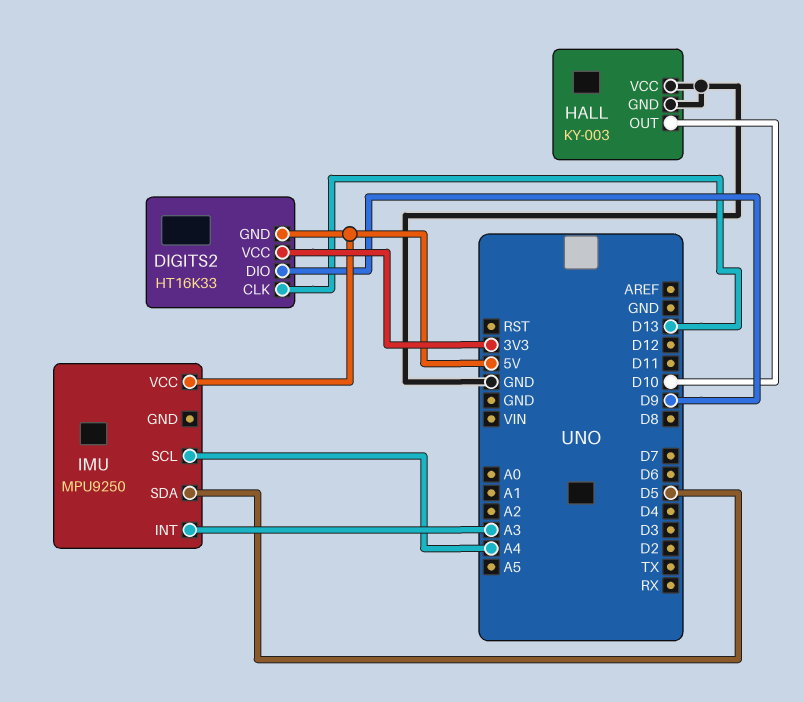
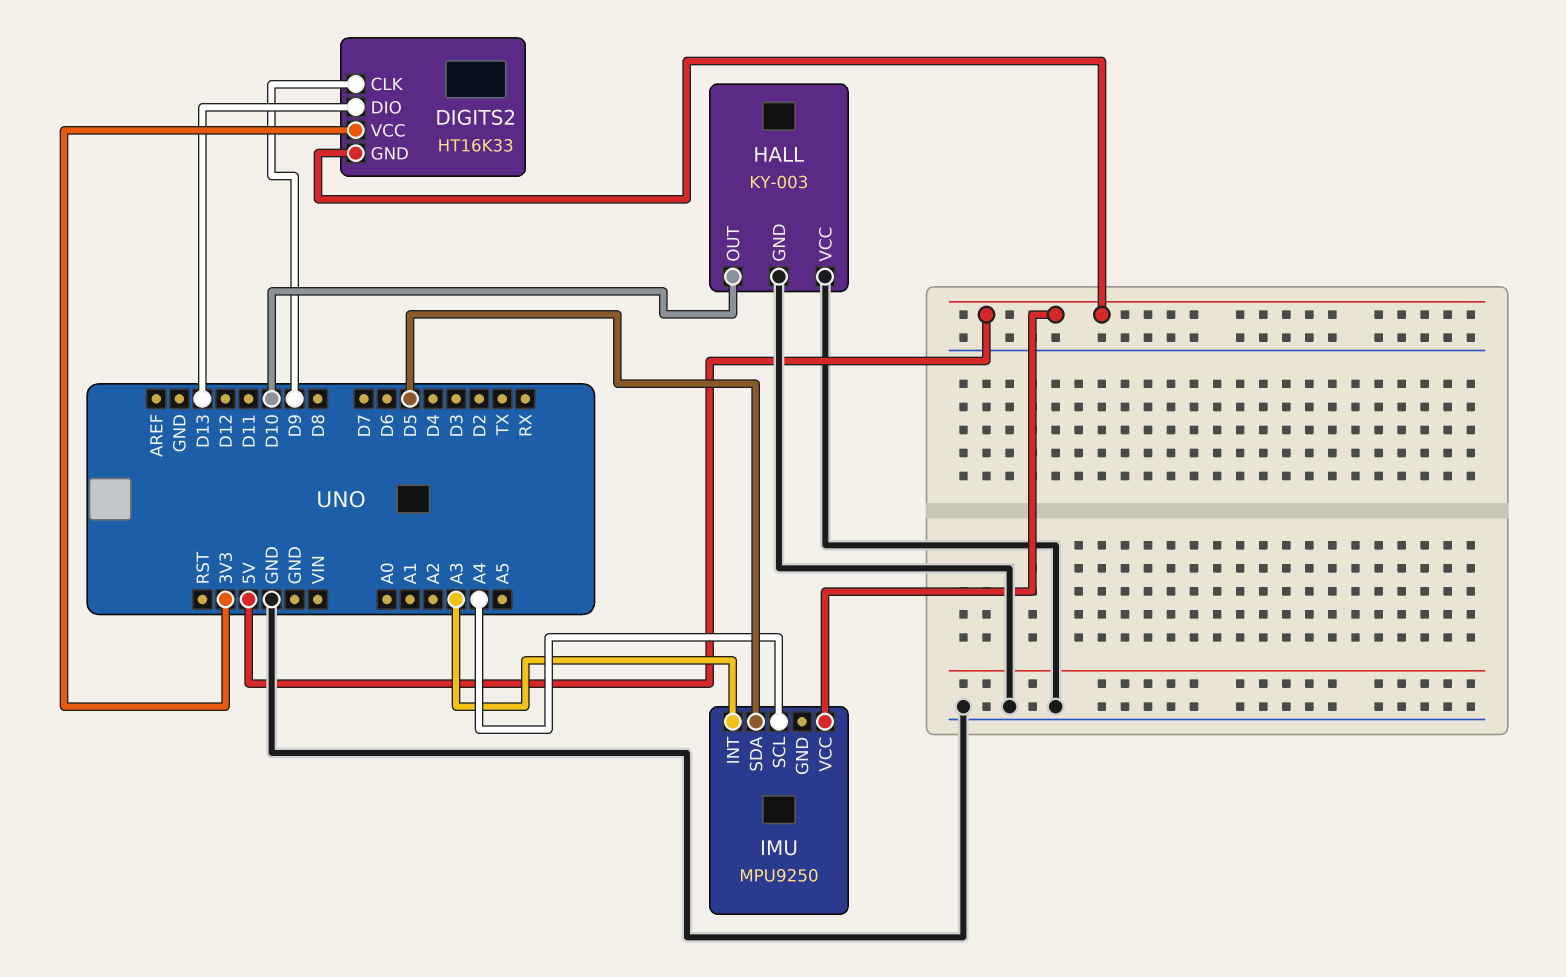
DIGITS2 pin CLK: D13 -> D9
DIGITS2 pin DIO: D9 -> D13

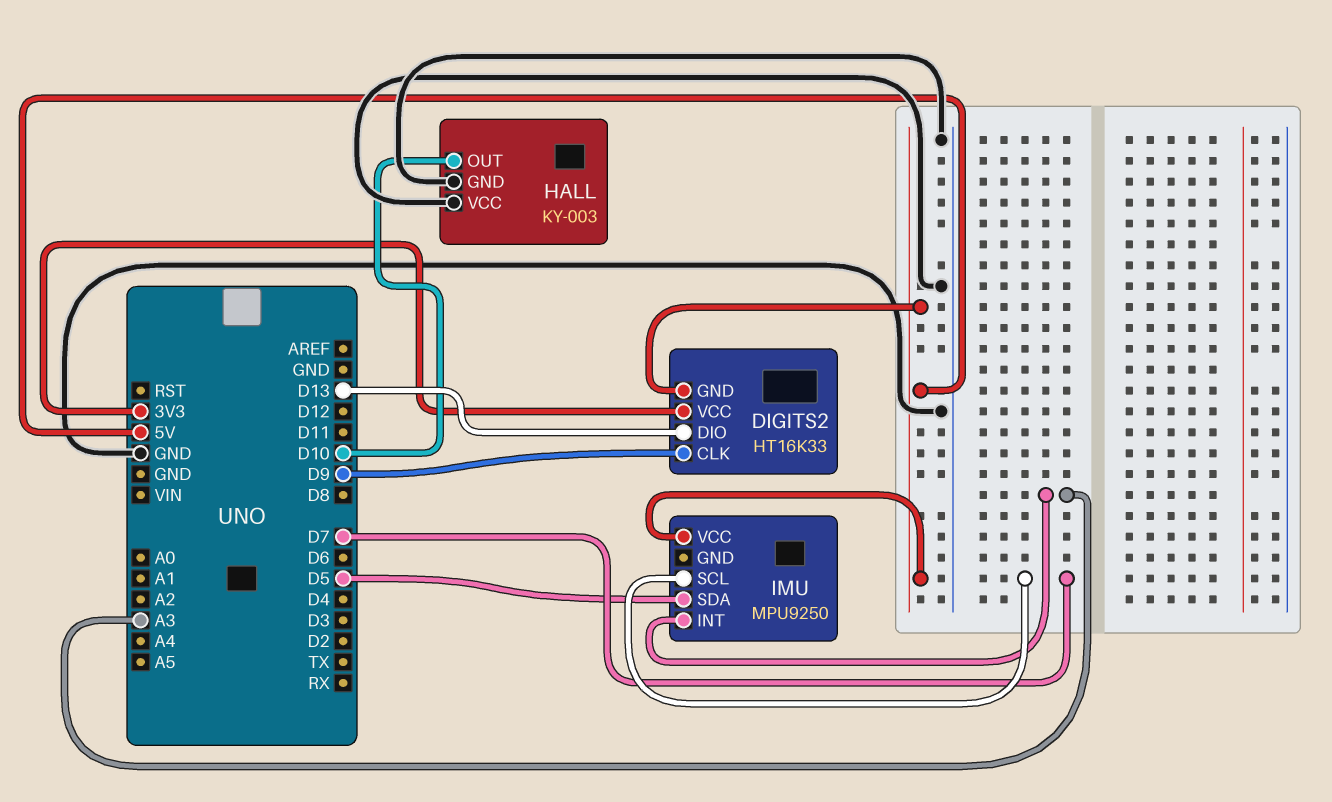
IMU pin SCL: A4 -> D7

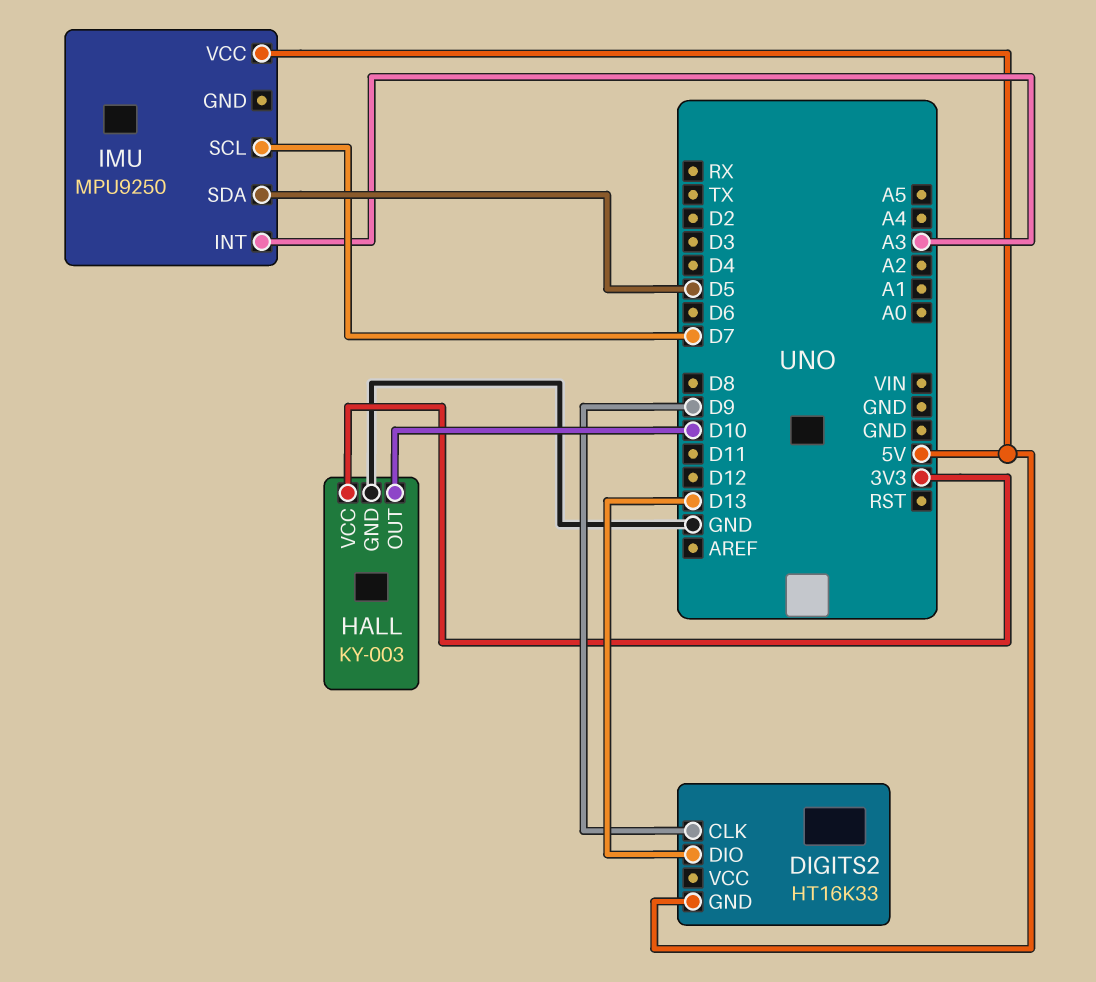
DIGITS2 pin VCC: 3V3 -> none
HALL pin VCC: GND -> 3V3

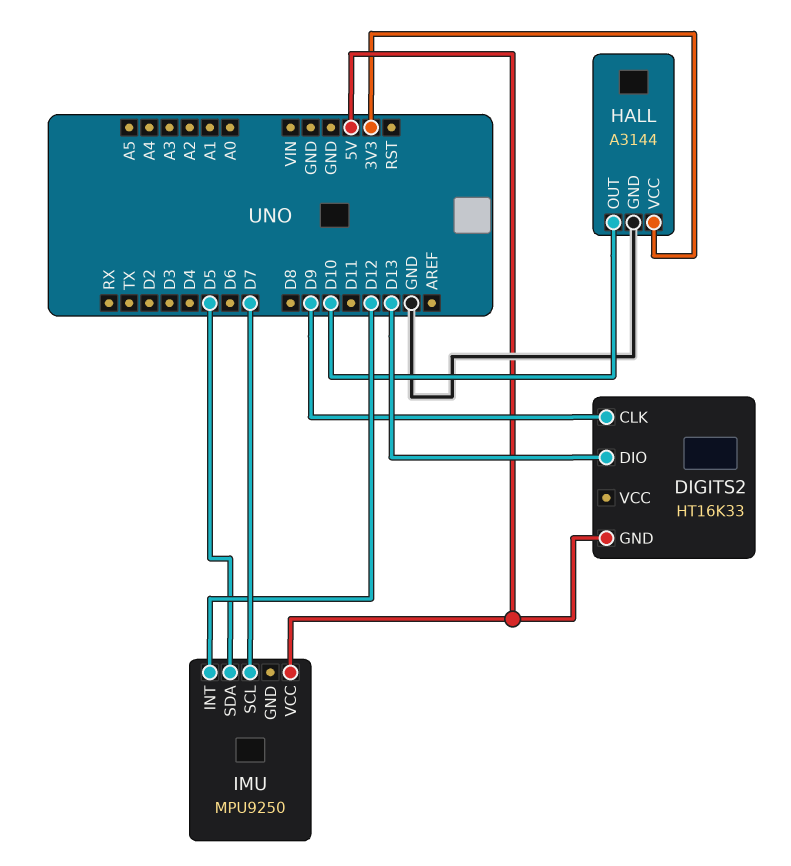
HALL: KY-003 -> A3144
IMU pin INT: A3 -> D12

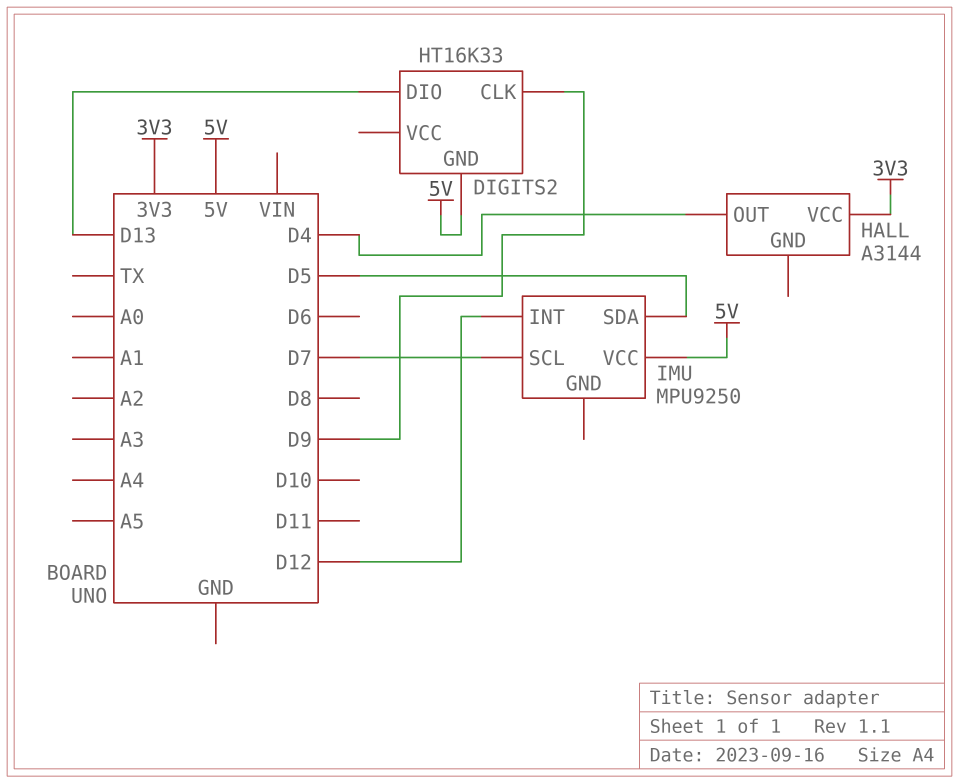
HALL pin GND: GND -> none
HALL pin OUT: D10 -> D4

